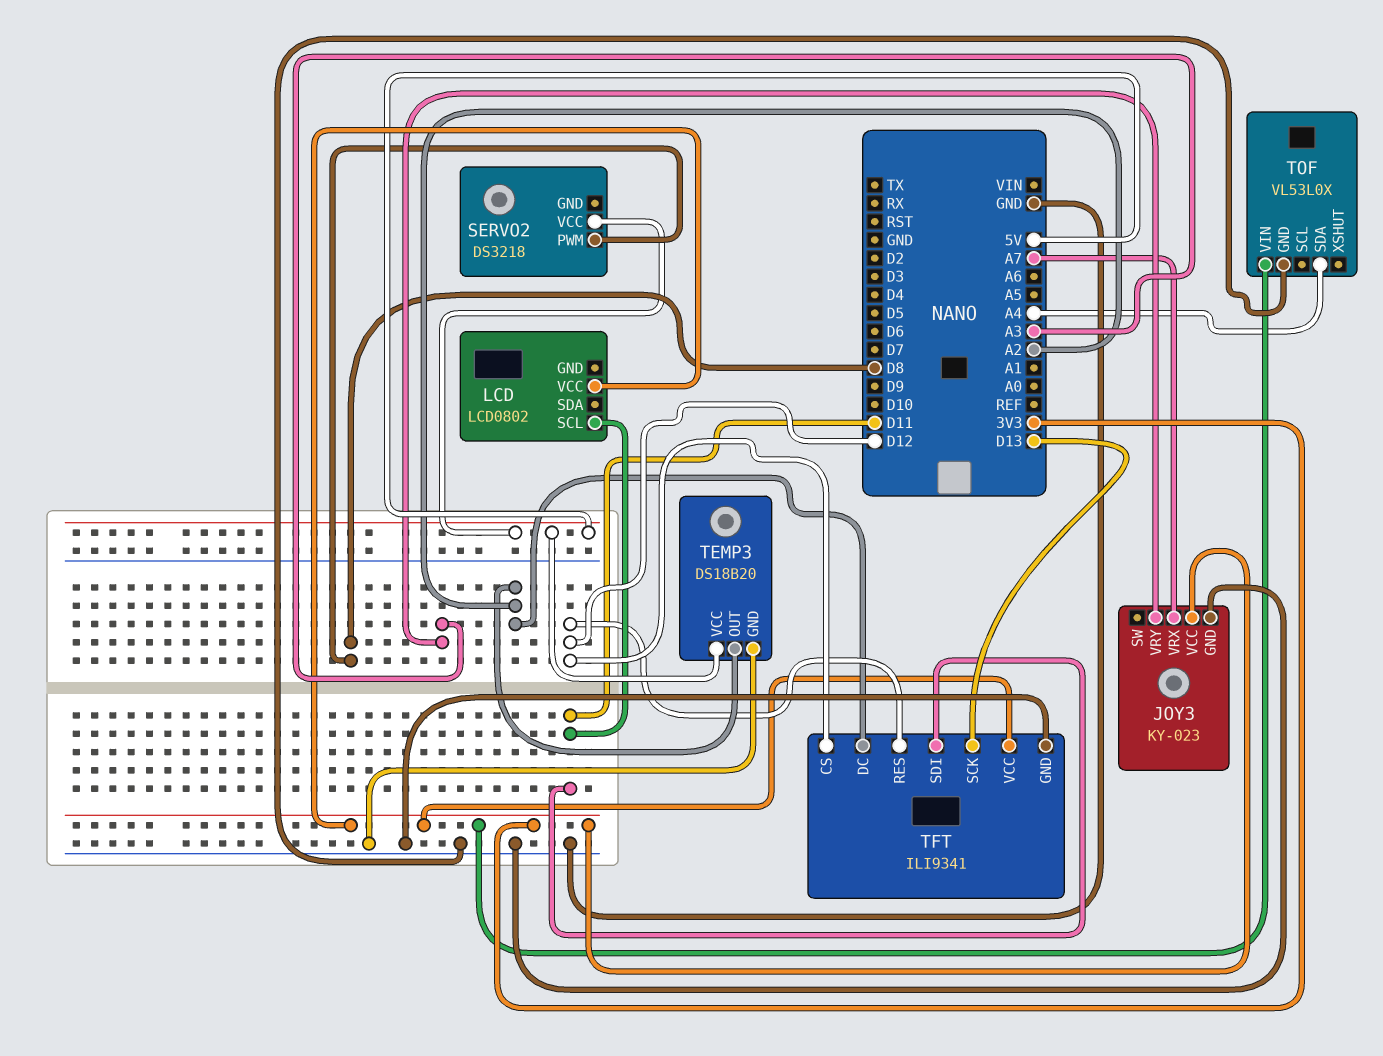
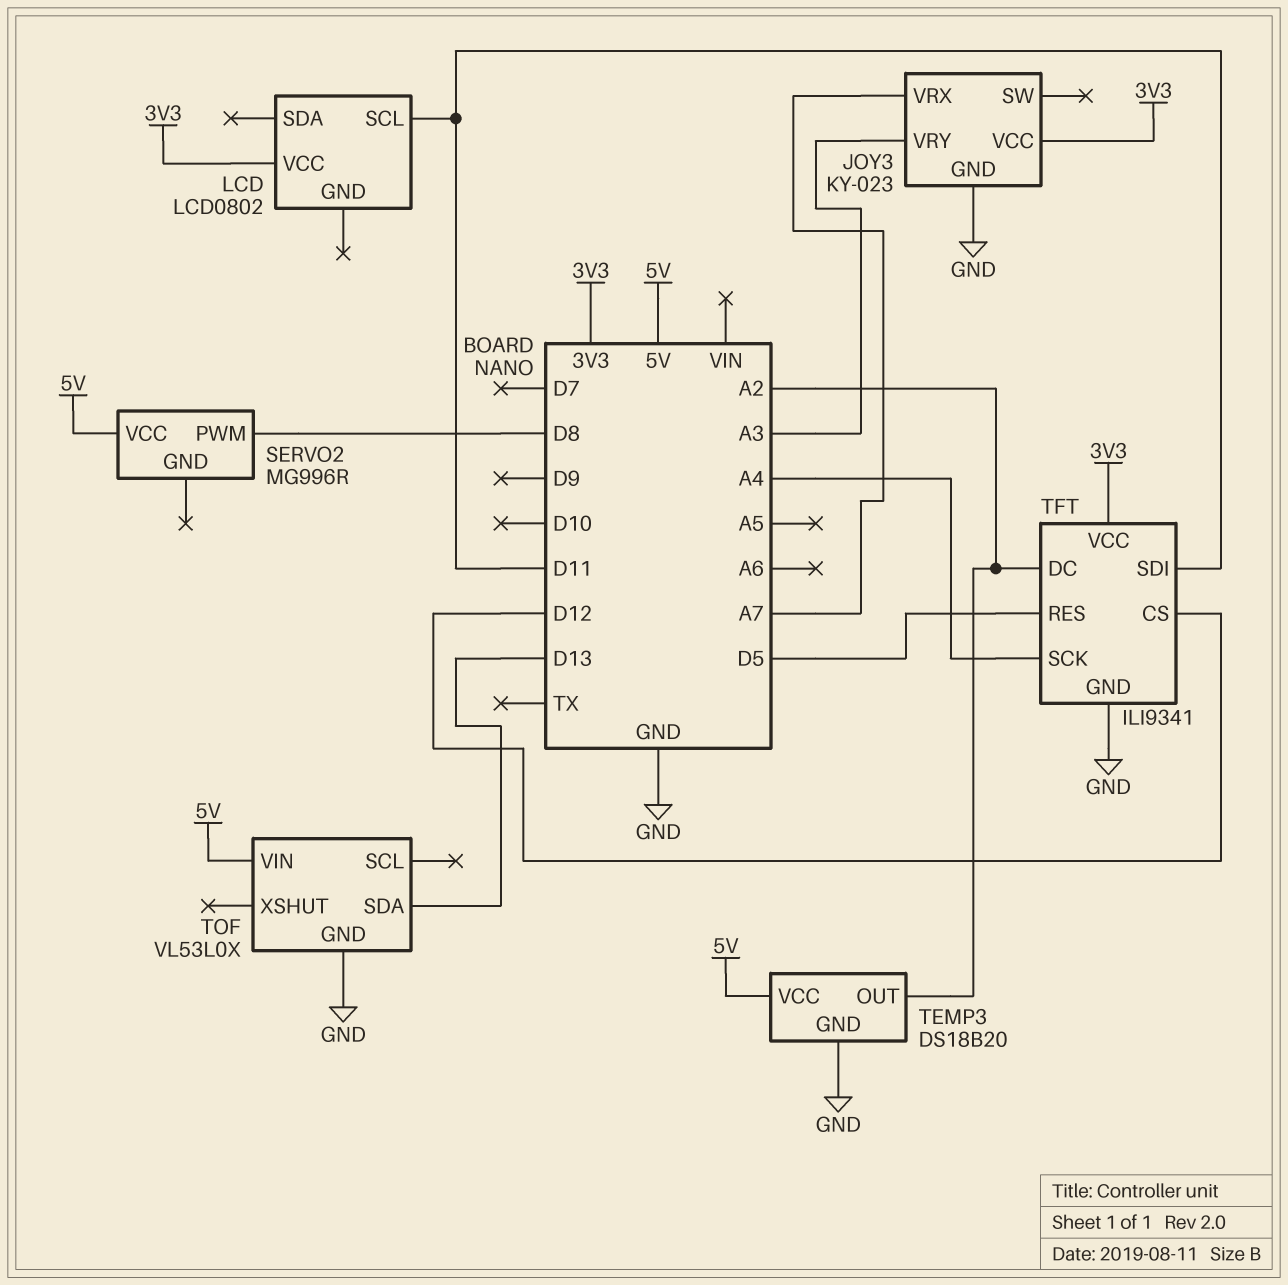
SERVO2: DS3218 -> MG996R
TFT pin RES: D12 -> D5
TFT pin SCK: D13 -> A4
TOF pin SDA: A4 -> D13
TOF pin VIN: 3V3 -> 5V

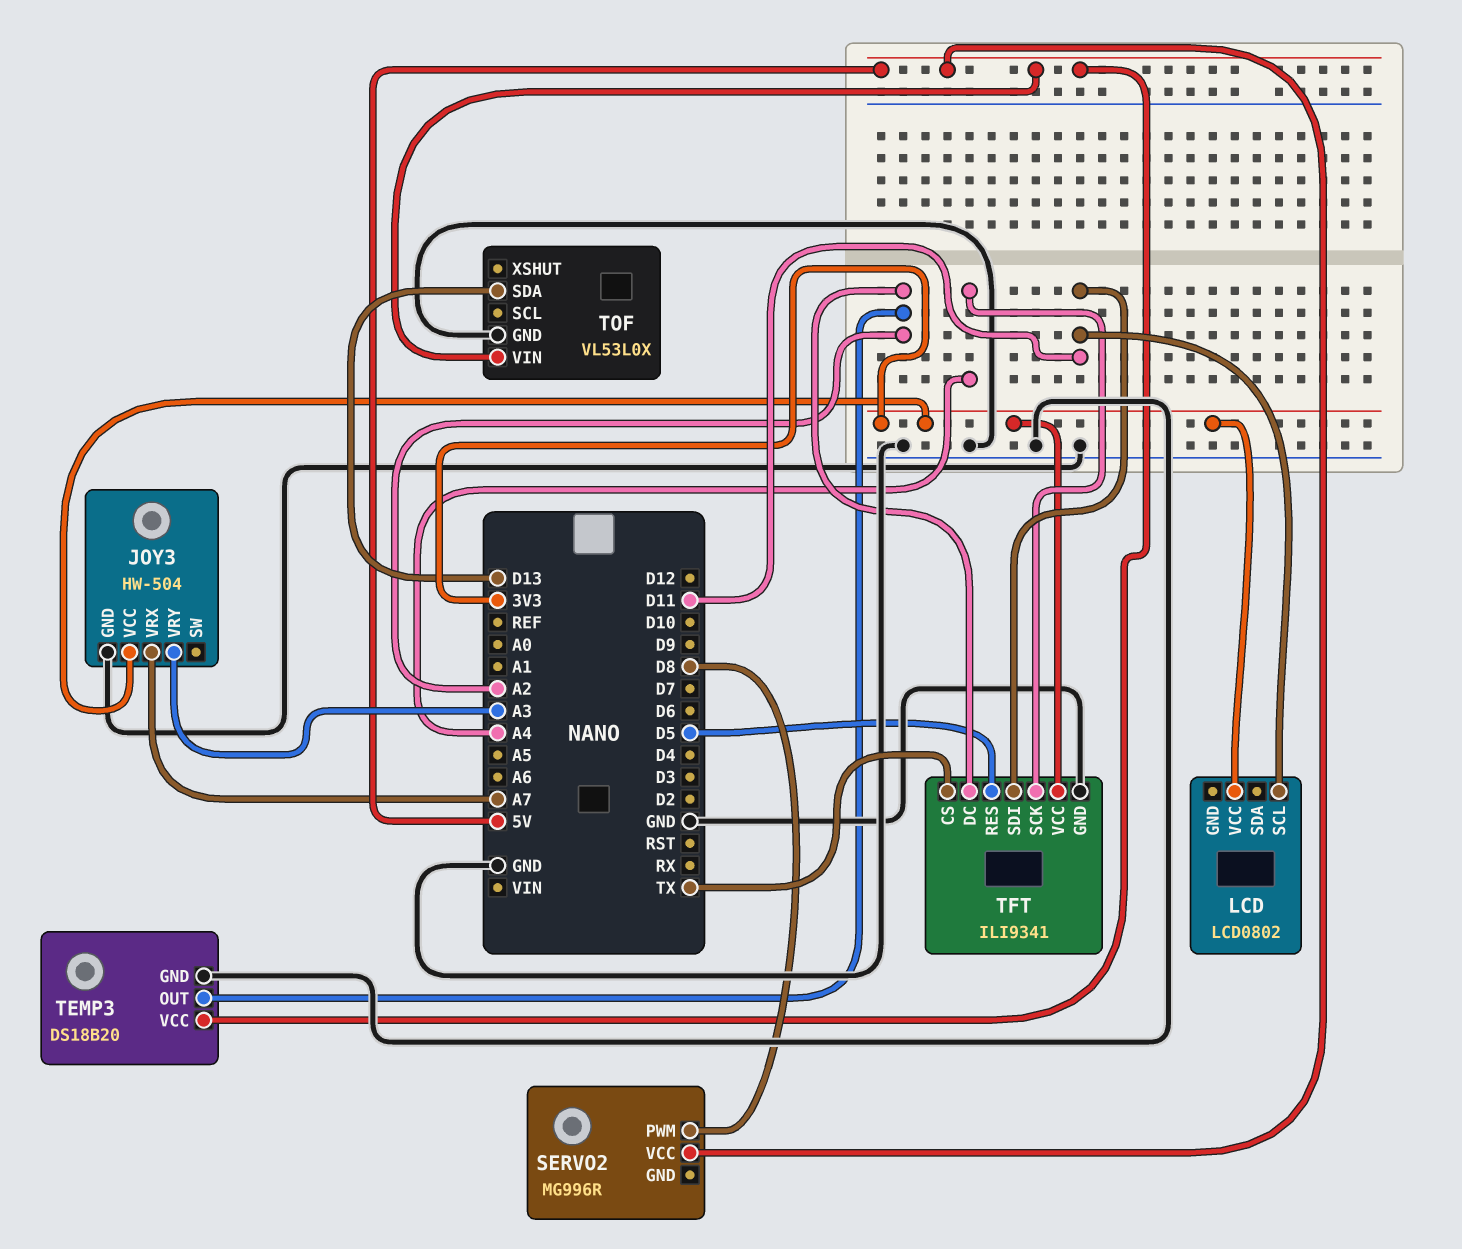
JOY3: KY-023 -> HW-504
TFT pin CS: D12 -> TX

